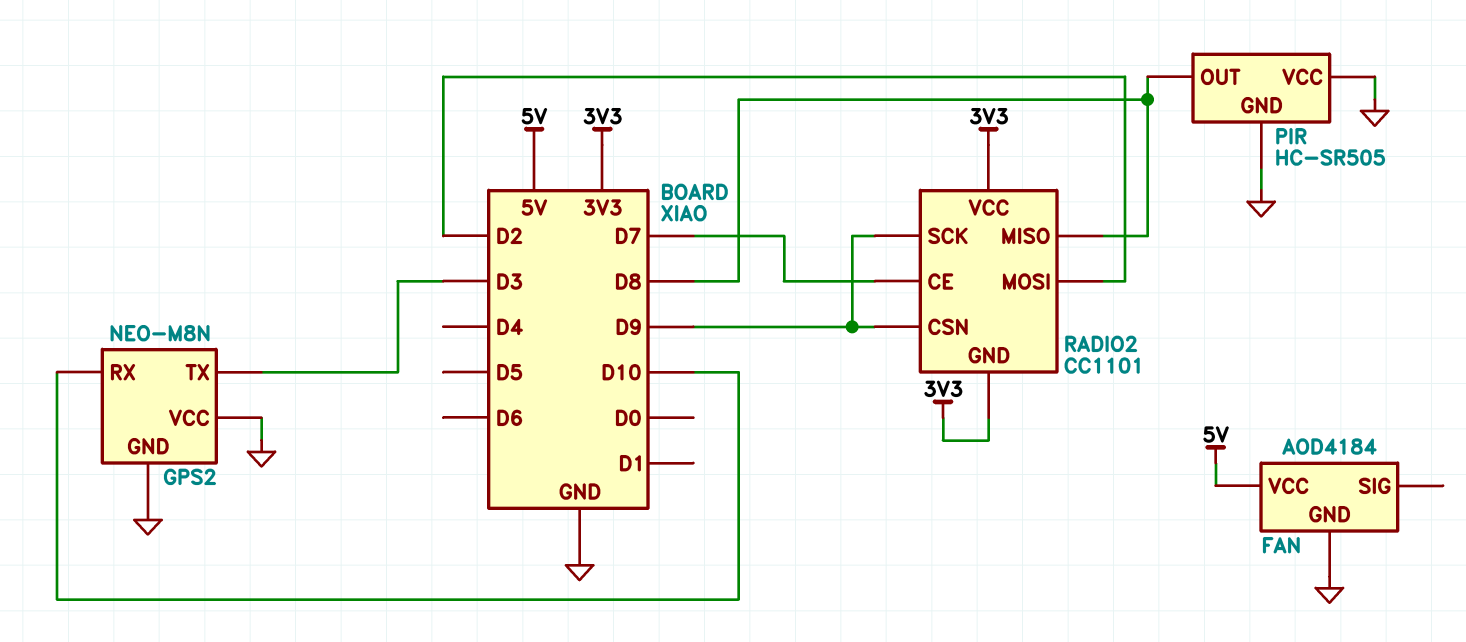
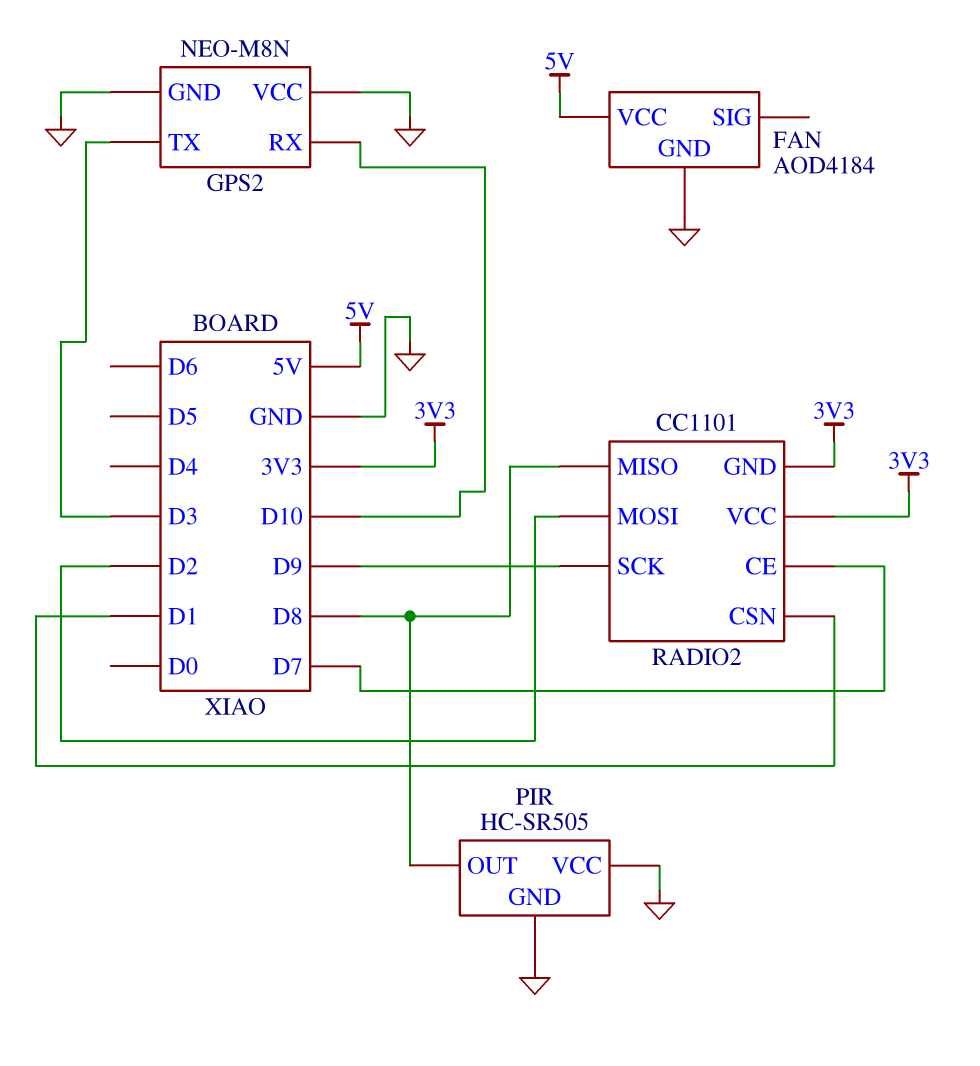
RADIO2 pin CSN: D9 -> D1

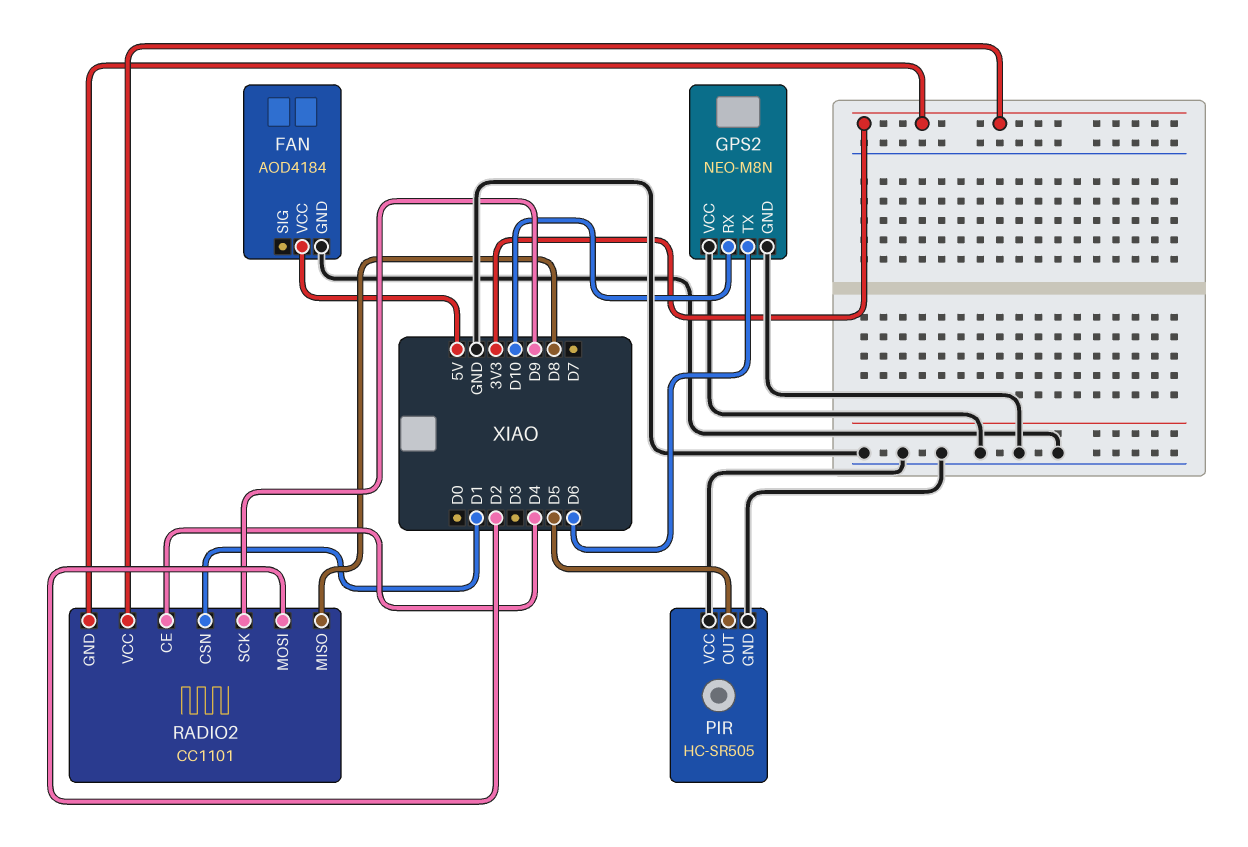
GPS2 pin TX: D3 -> D6
PIR pin OUT: D8 -> D5
RADIO2 pin CE: D7 -> D4

